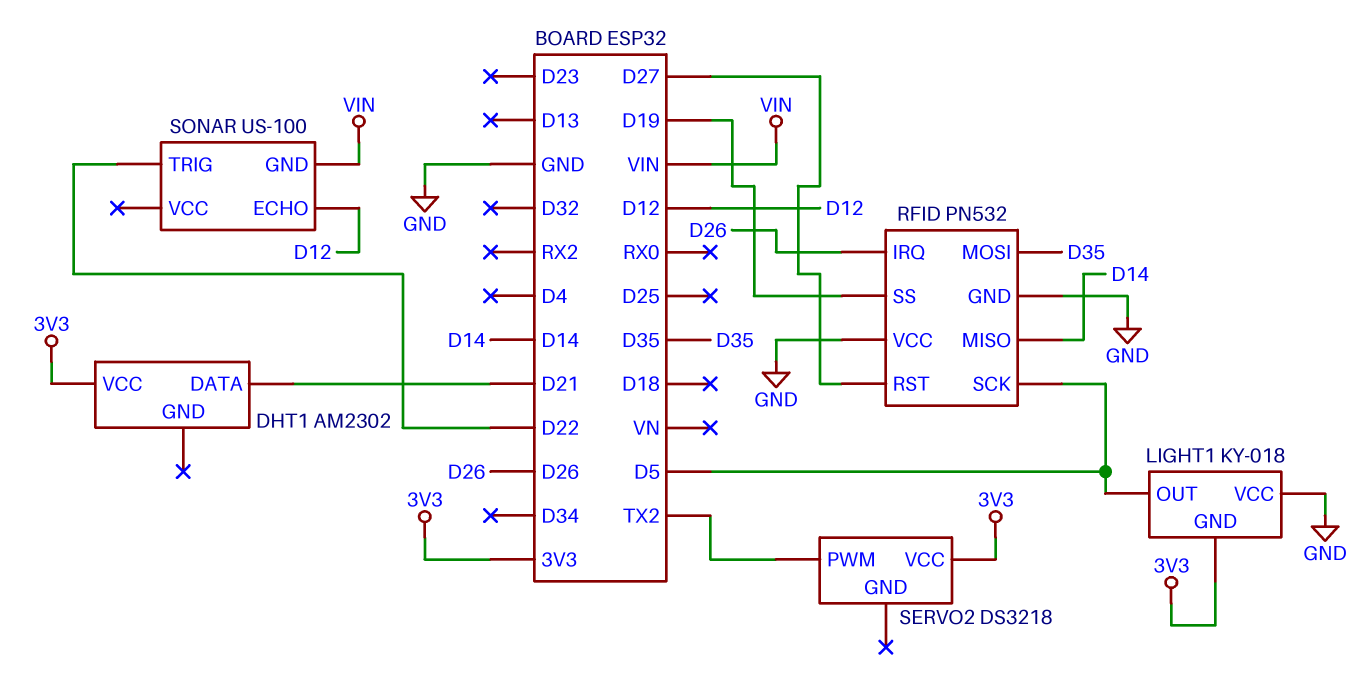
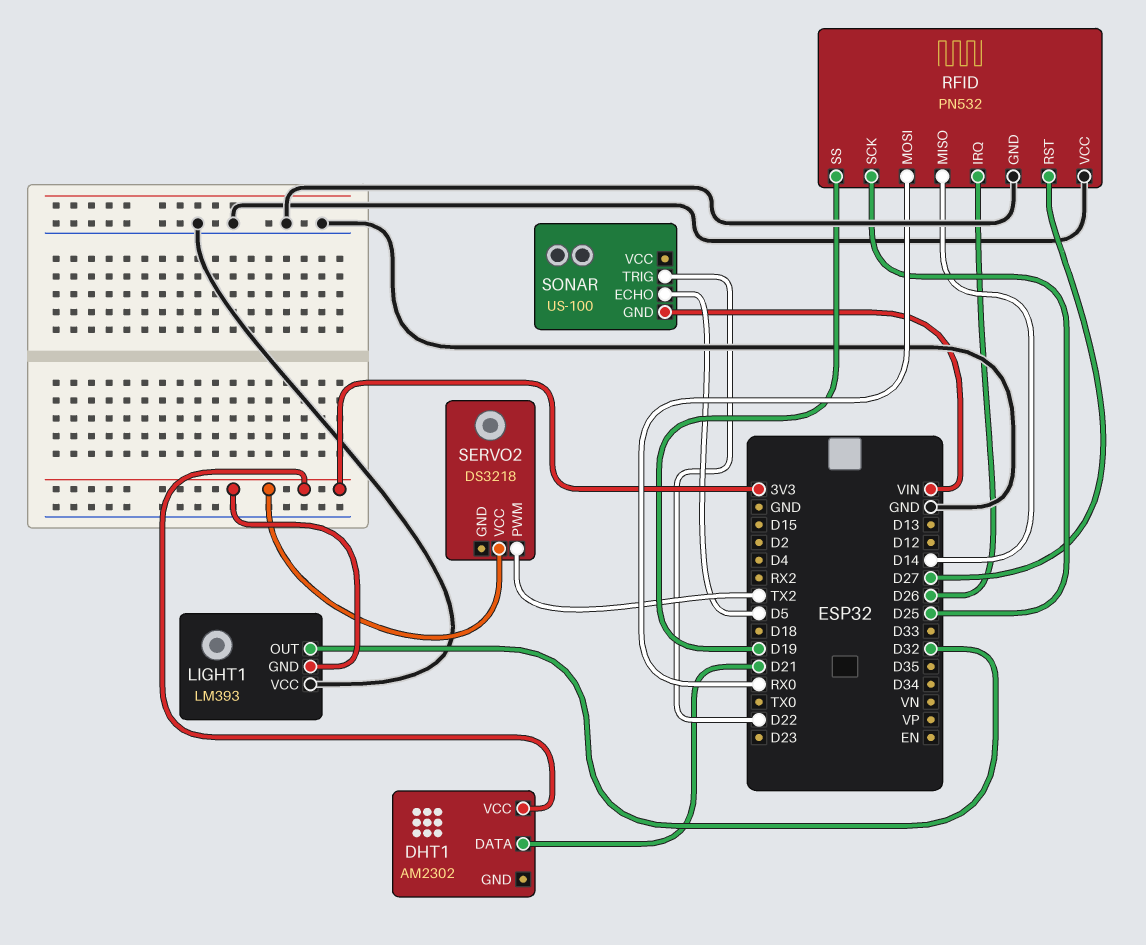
LIGHT1: KY-018 -> LM393
LIGHT1 pin OUT: D5 -> D32
RFID pin MOSI: D35 -> RX0
RFID pin SCK: D5 -> D25
SONAR pin ECHO: D12 -> D5

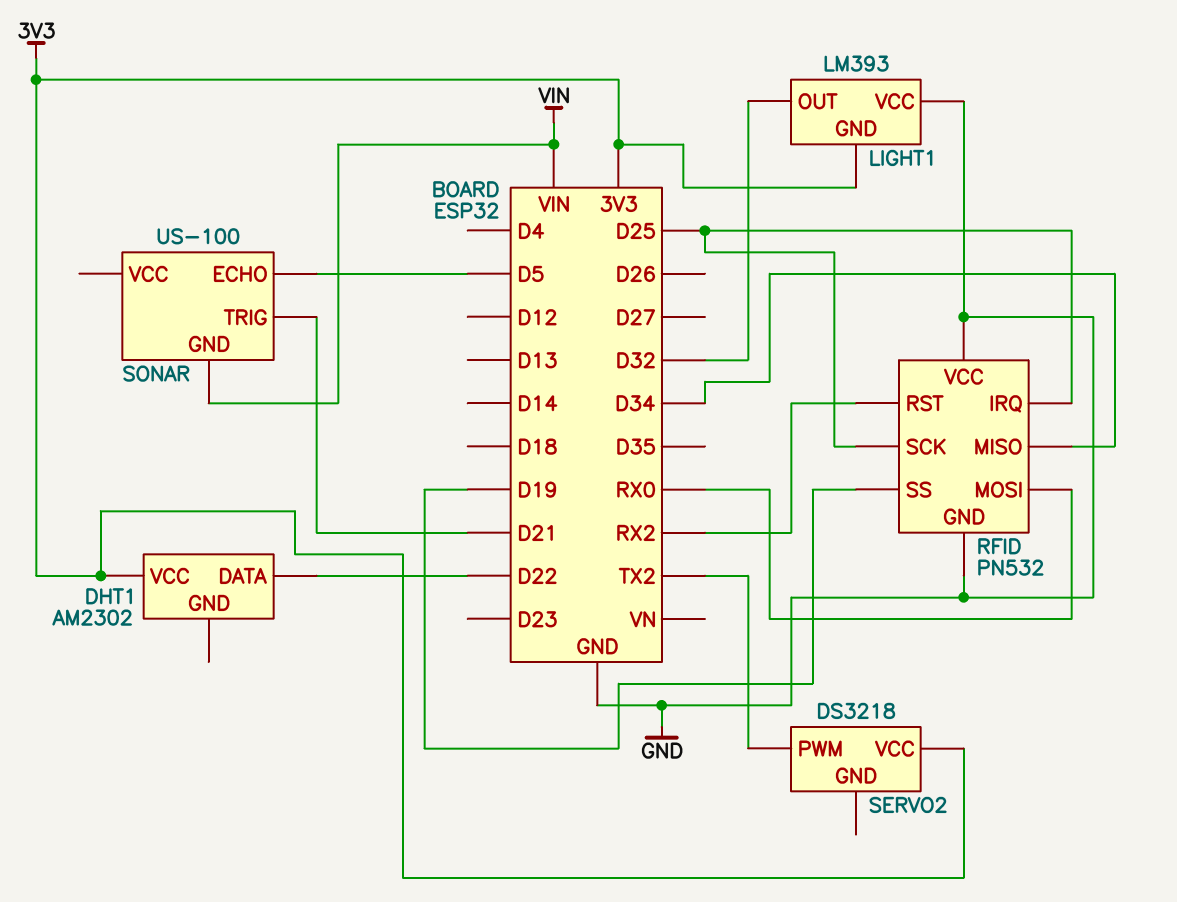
DHT1 pin DATA: D21 -> D22
RFID pin IRQ: D26 -> D25
RFID pin MISO: D14 -> D34
RFID pin RST: D27 -> RX2
SONAR pin TRIG: D22 -> D21

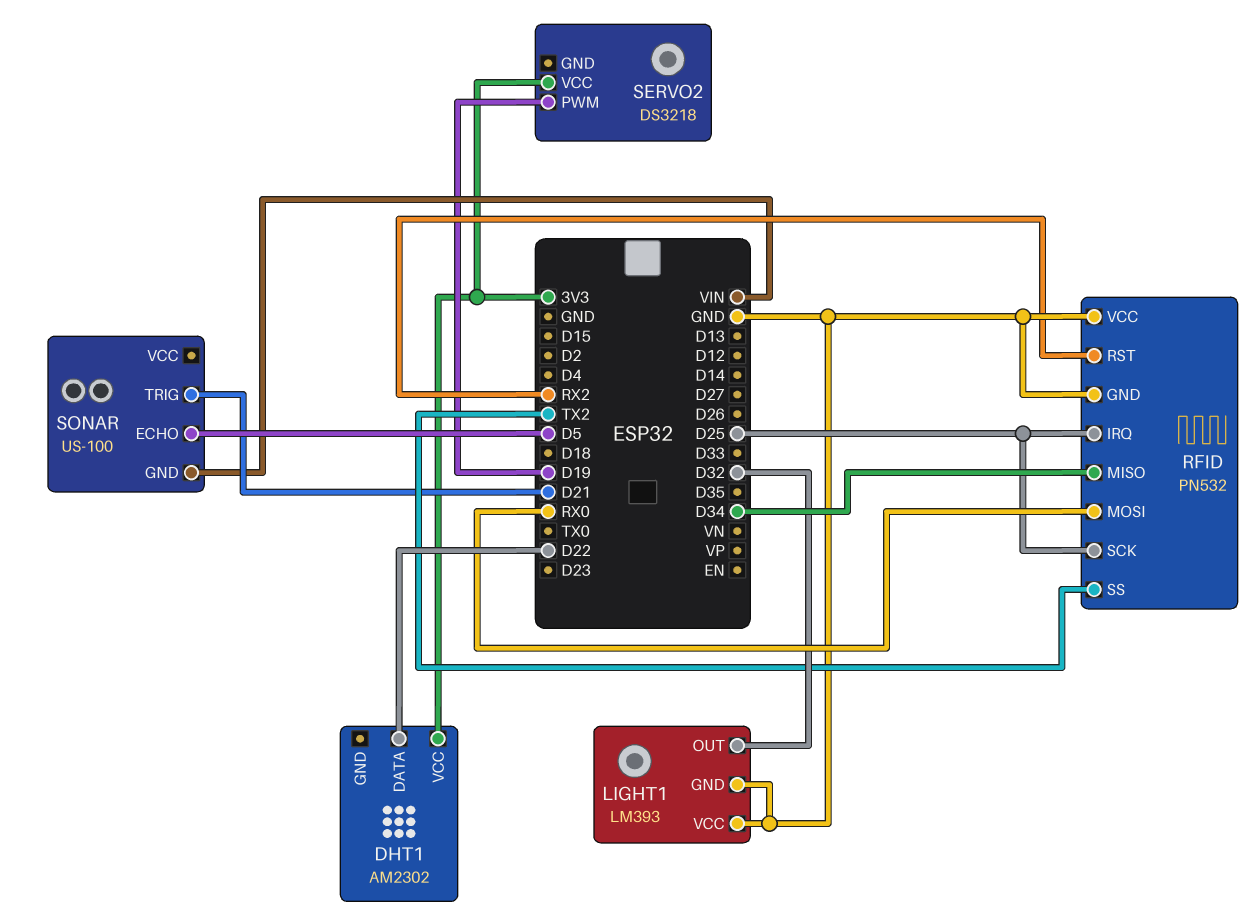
LIGHT1 pin GND: 3V3 -> GND
RFID pin SS: D19 -> TX2
SERVO2 pin PWM: TX2 -> D19

